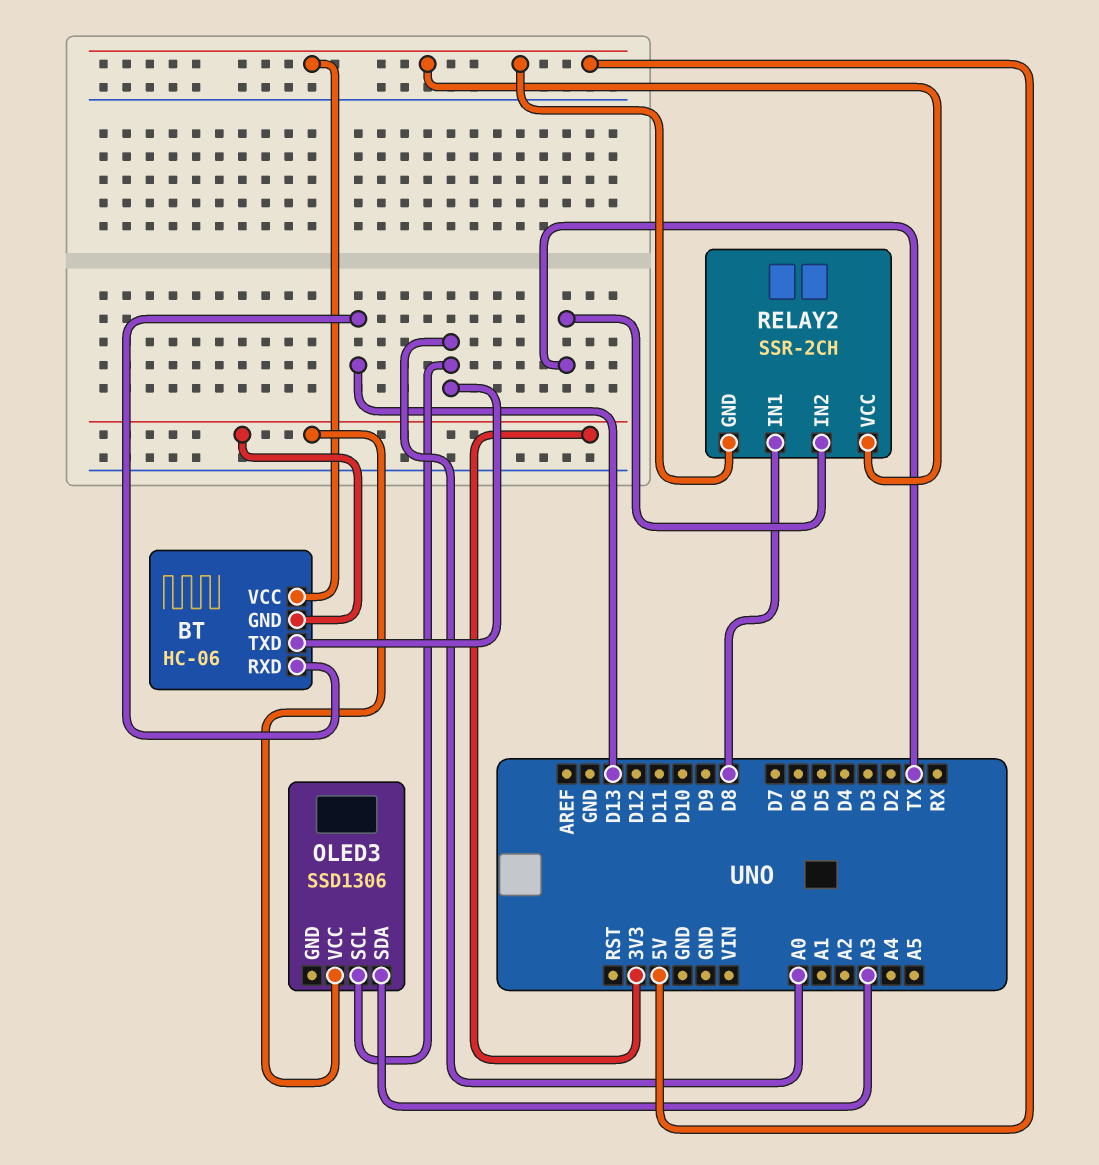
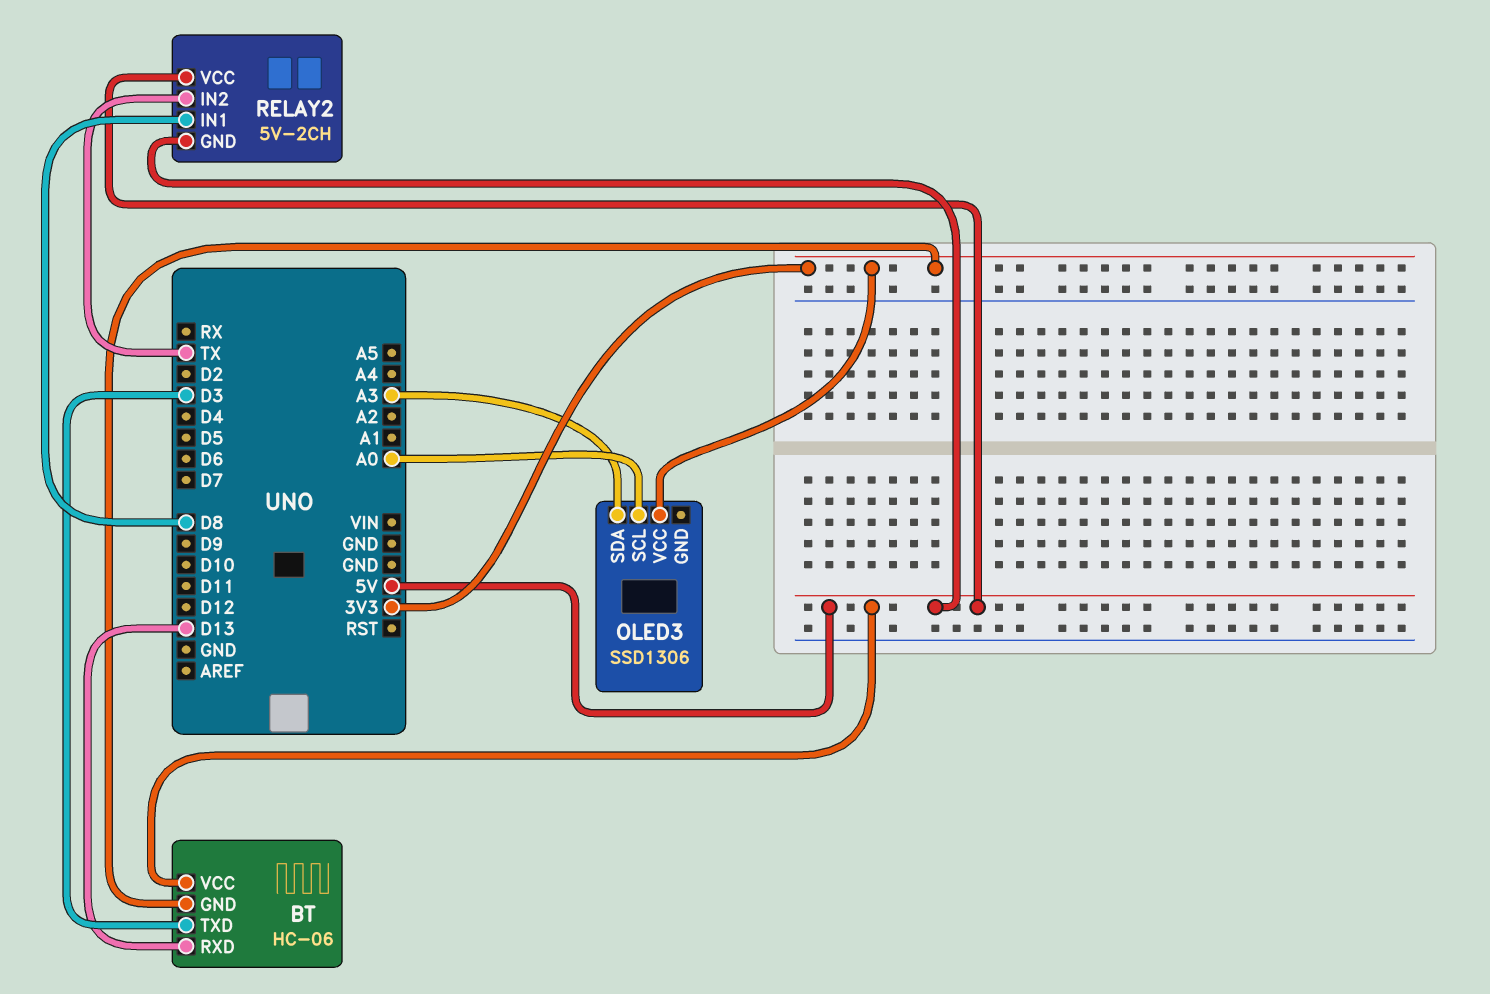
BT pin TXD: A0 -> D3
RELAY2: SSR-2CH -> 5V-2CH

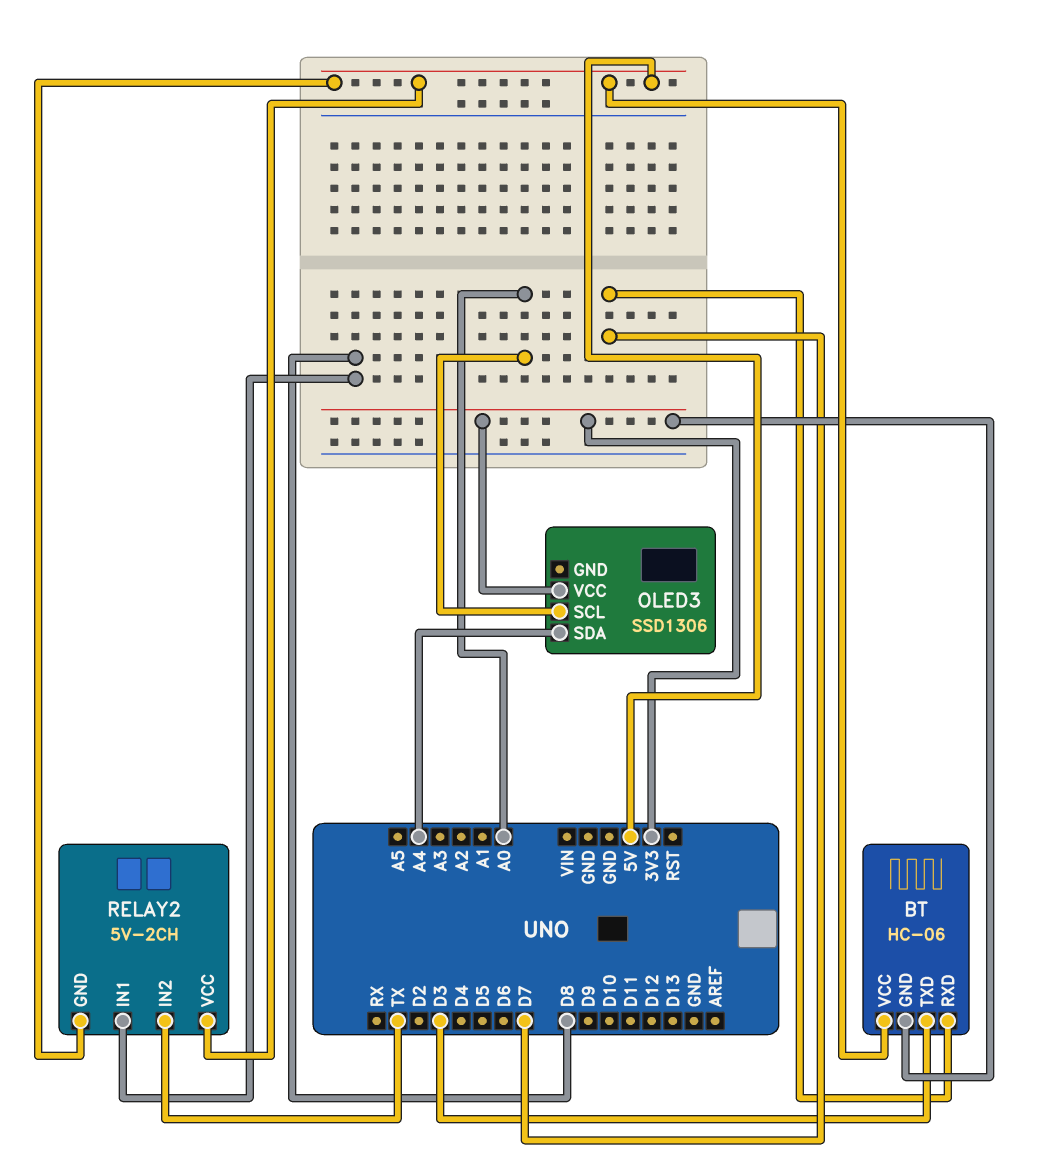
BT pin RXD: D13 -> D7
OLED3 pin SDA: A3 -> A4

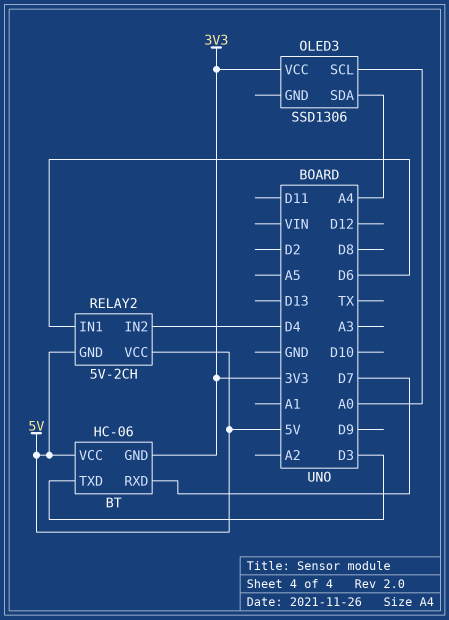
RELAY2 pin IN1: D8 -> D6
RELAY2 pin IN2: TX -> D4

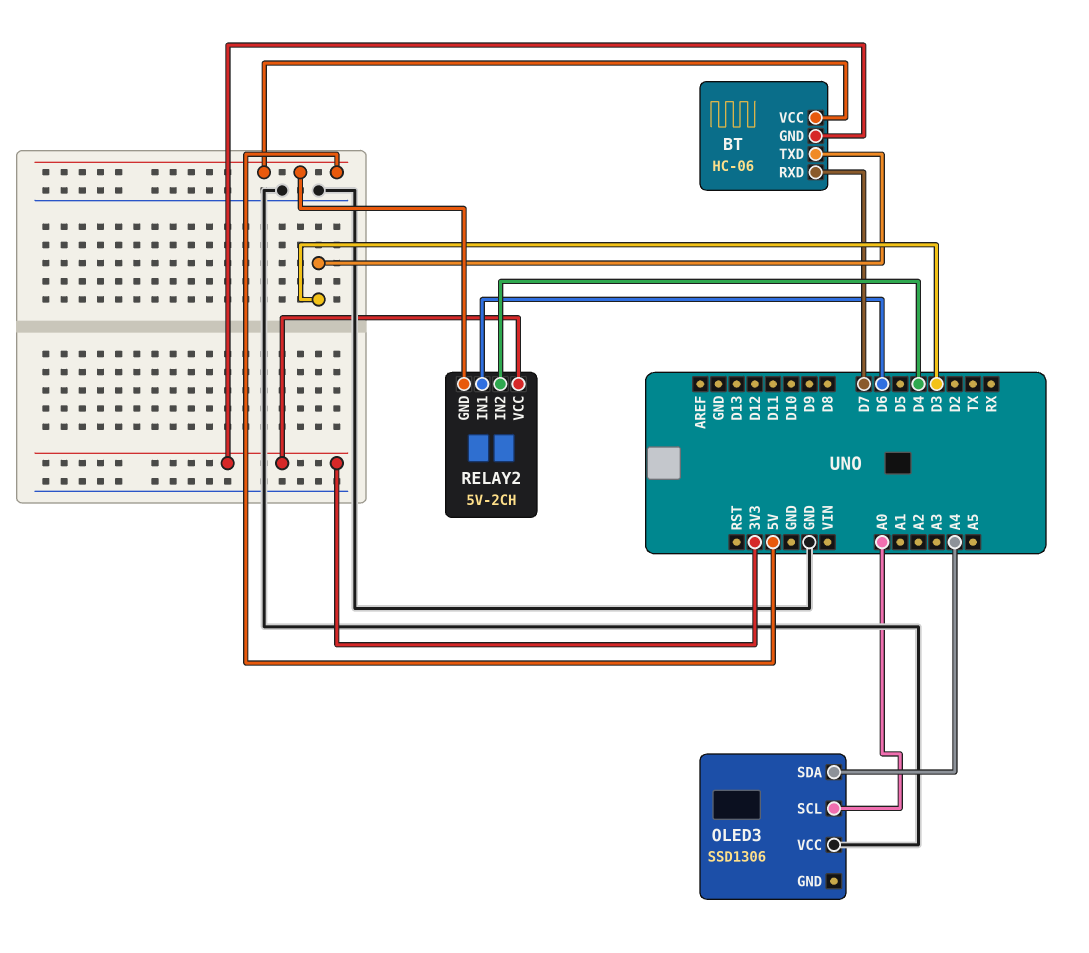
OLED3 pin VCC: 3V3 -> GND
RELAY2 pin VCC: 5V -> 3V3

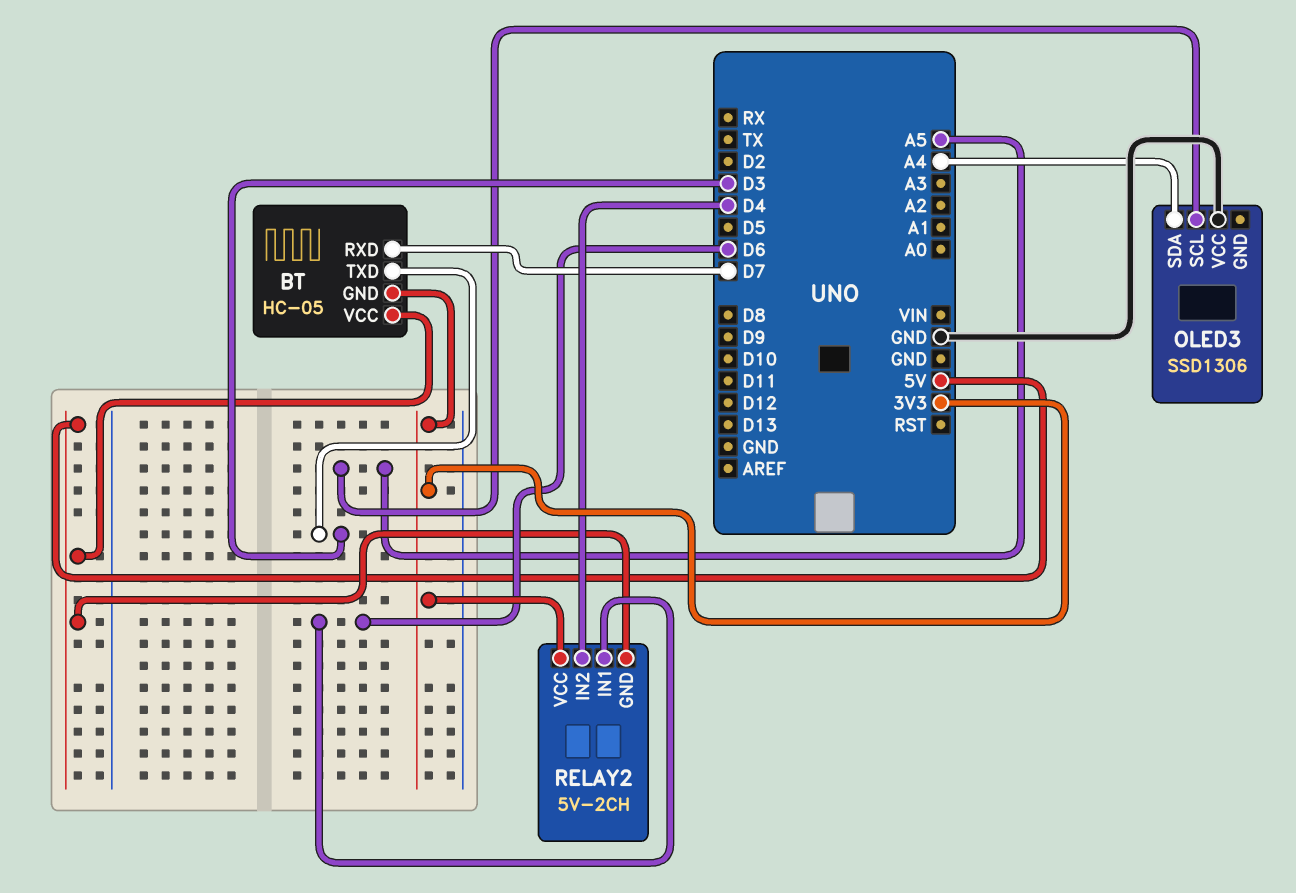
BT: HC-06 -> HC-05
OLED3 pin SCL: A0 -> A5

